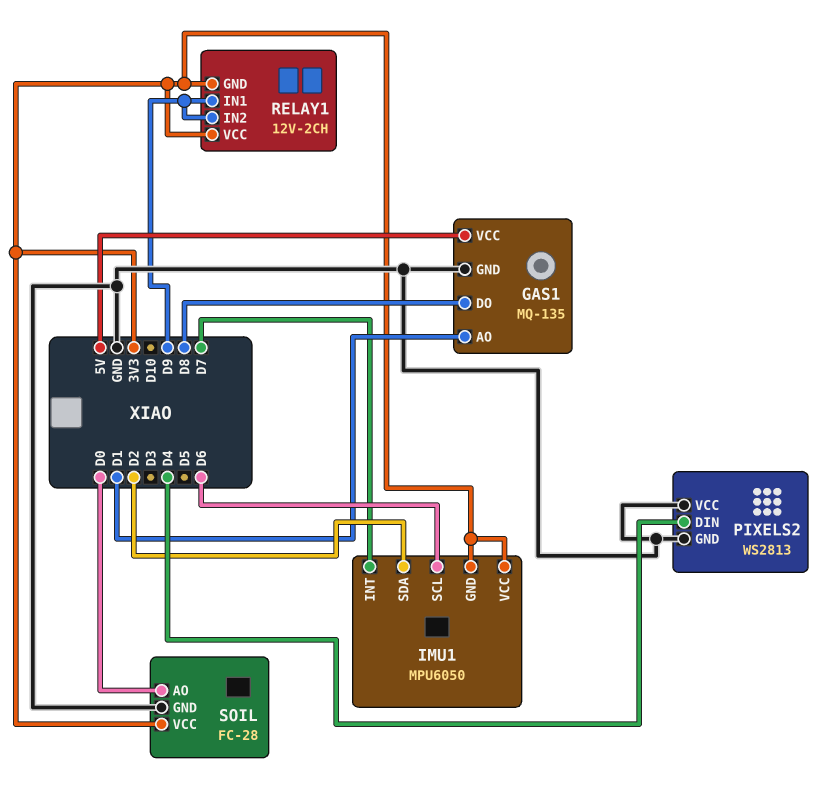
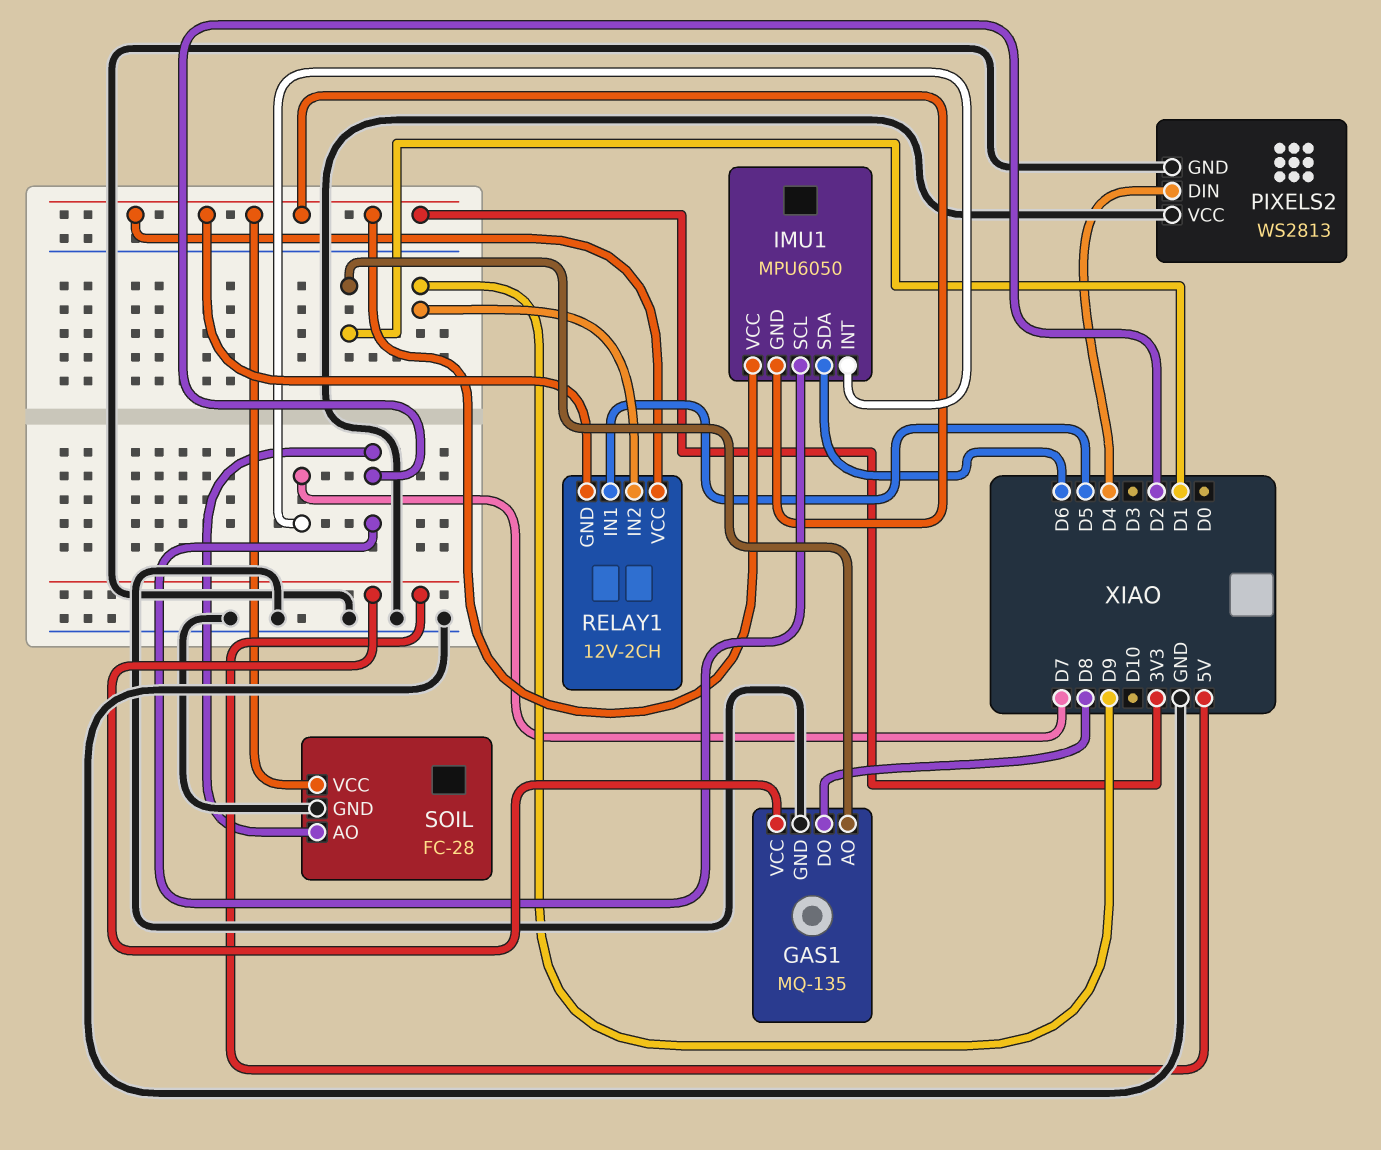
IMU1 pin SCL: D6 -> D2
IMU1 pin SDA: D2 -> D6
RELAY1 pin IN1: D9 -> D5
SOIL pin AO: D0 -> D2

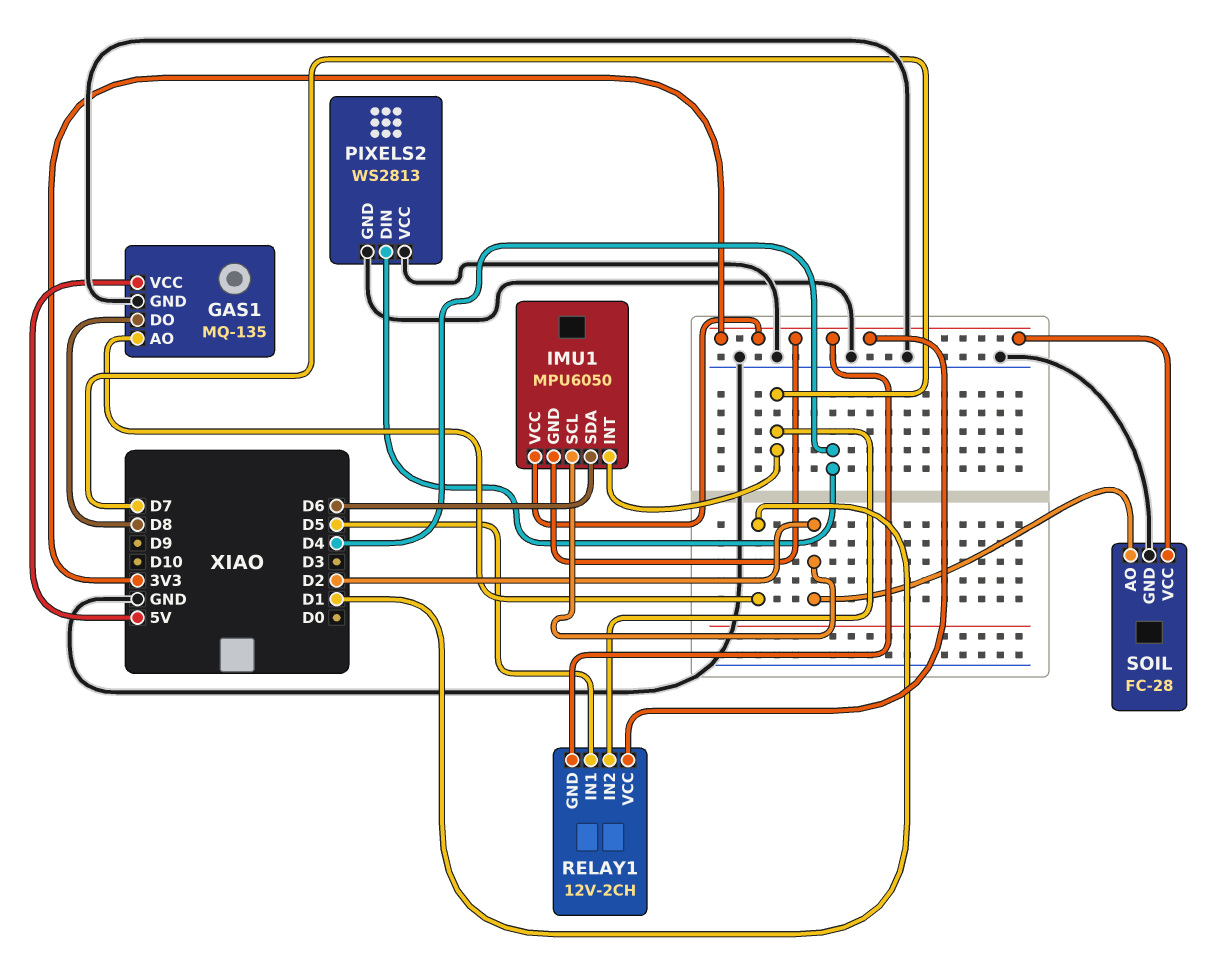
RELAY1 pin IN2: D9 -> D7

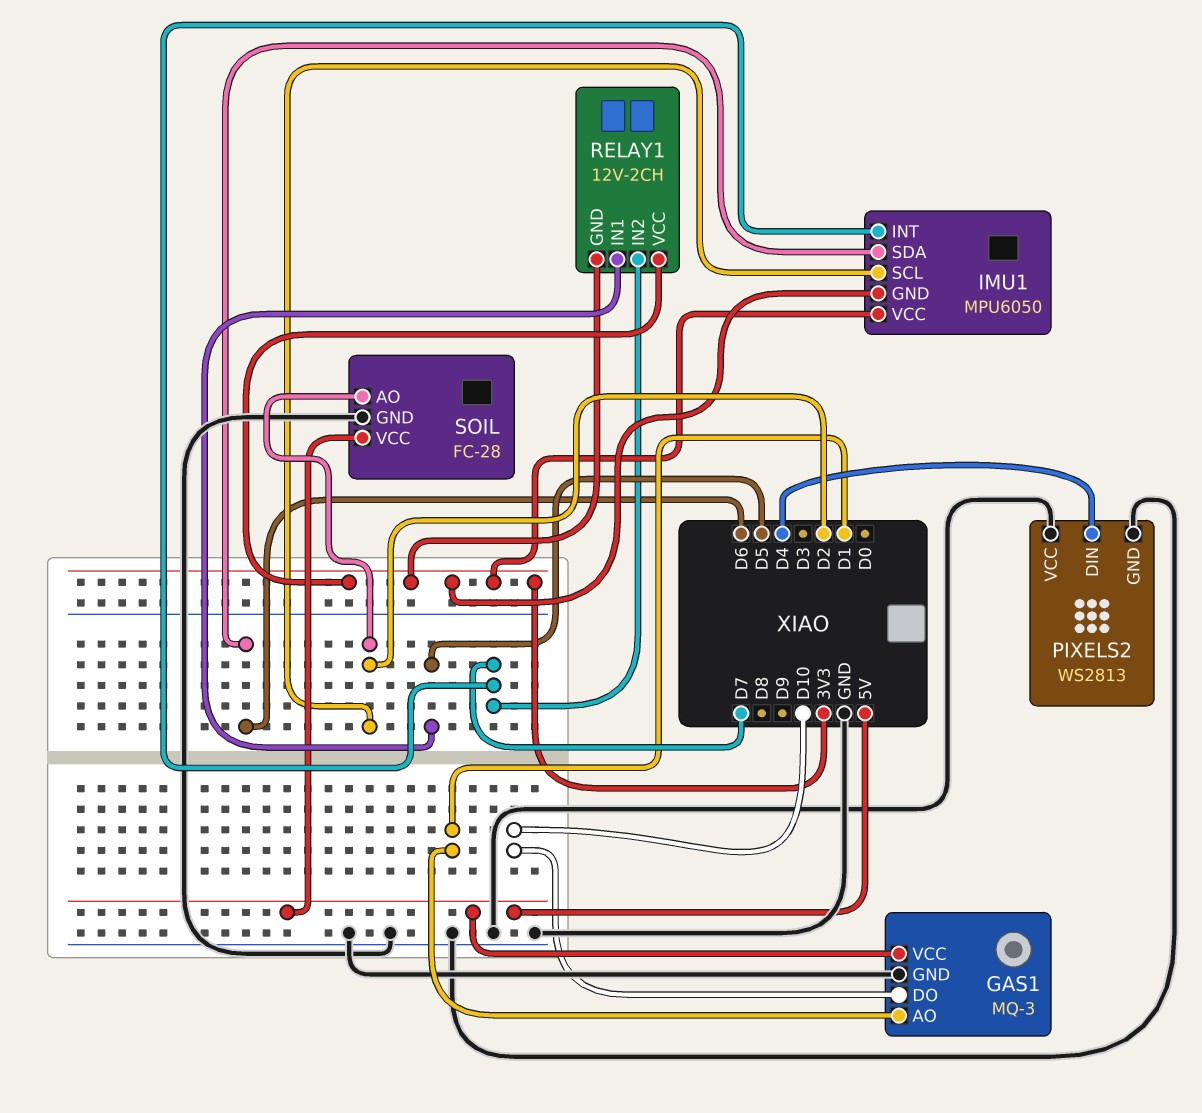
GAS1: MQ-135 -> MQ-3
GAS1 pin DO: D8 -> D10
SOIL pin VCC: 3V3 -> 5V

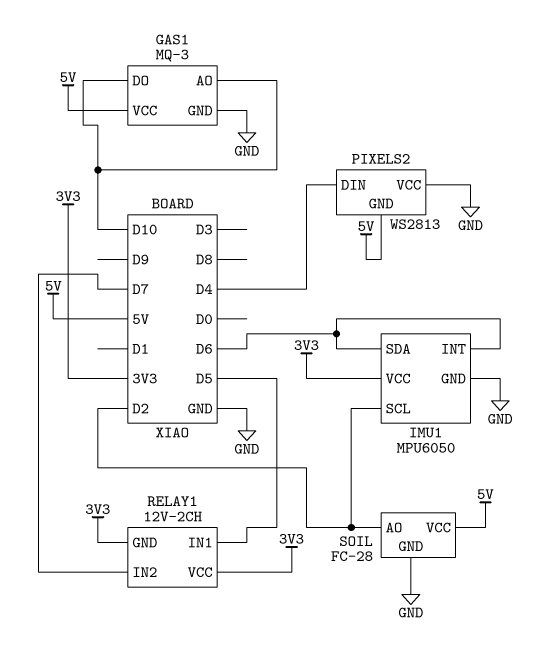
GAS1 pin AO: D1 -> D10
IMU1 pin GND: 3V3 -> GND
IMU1 pin INT: D7 -> D6
PIXELS2 pin GND: GND -> 5V

